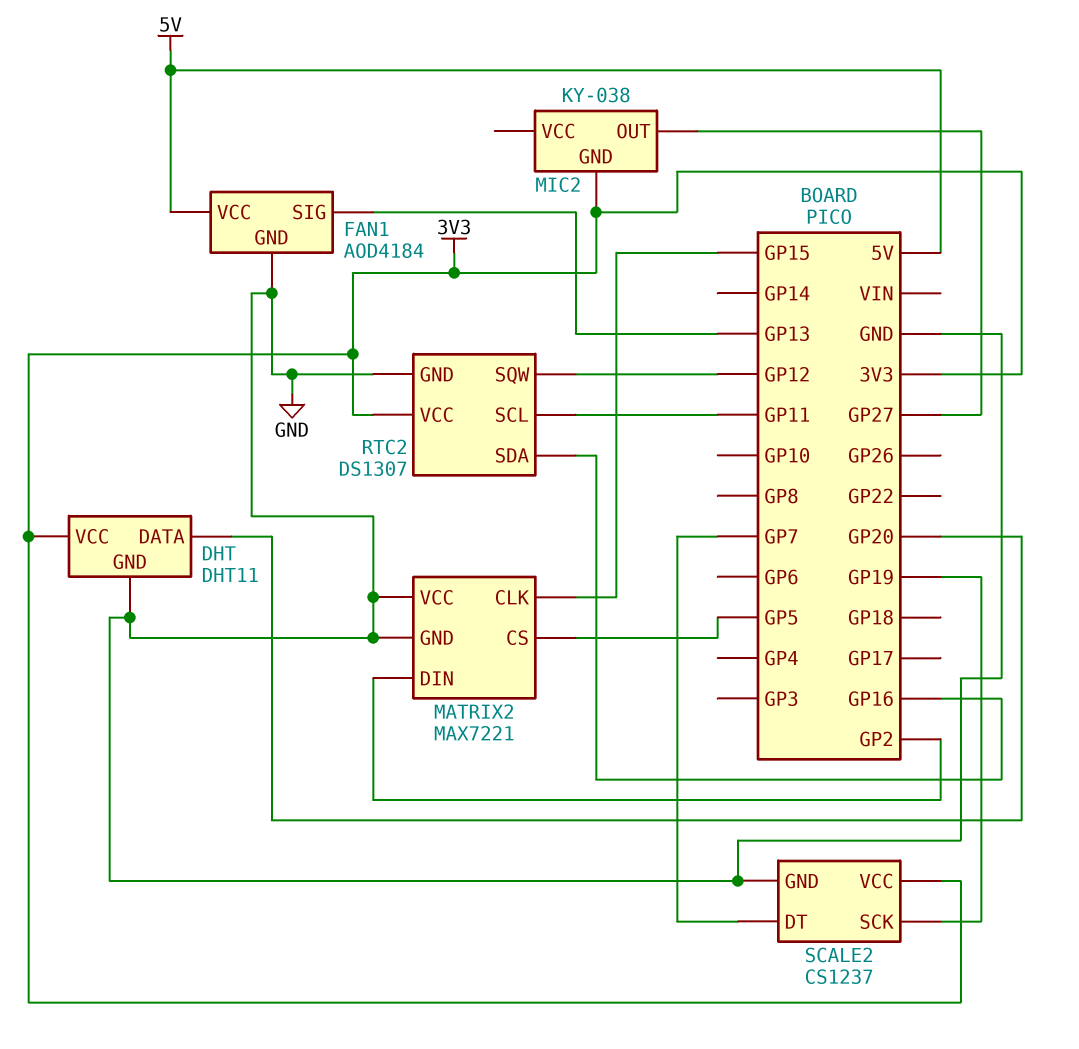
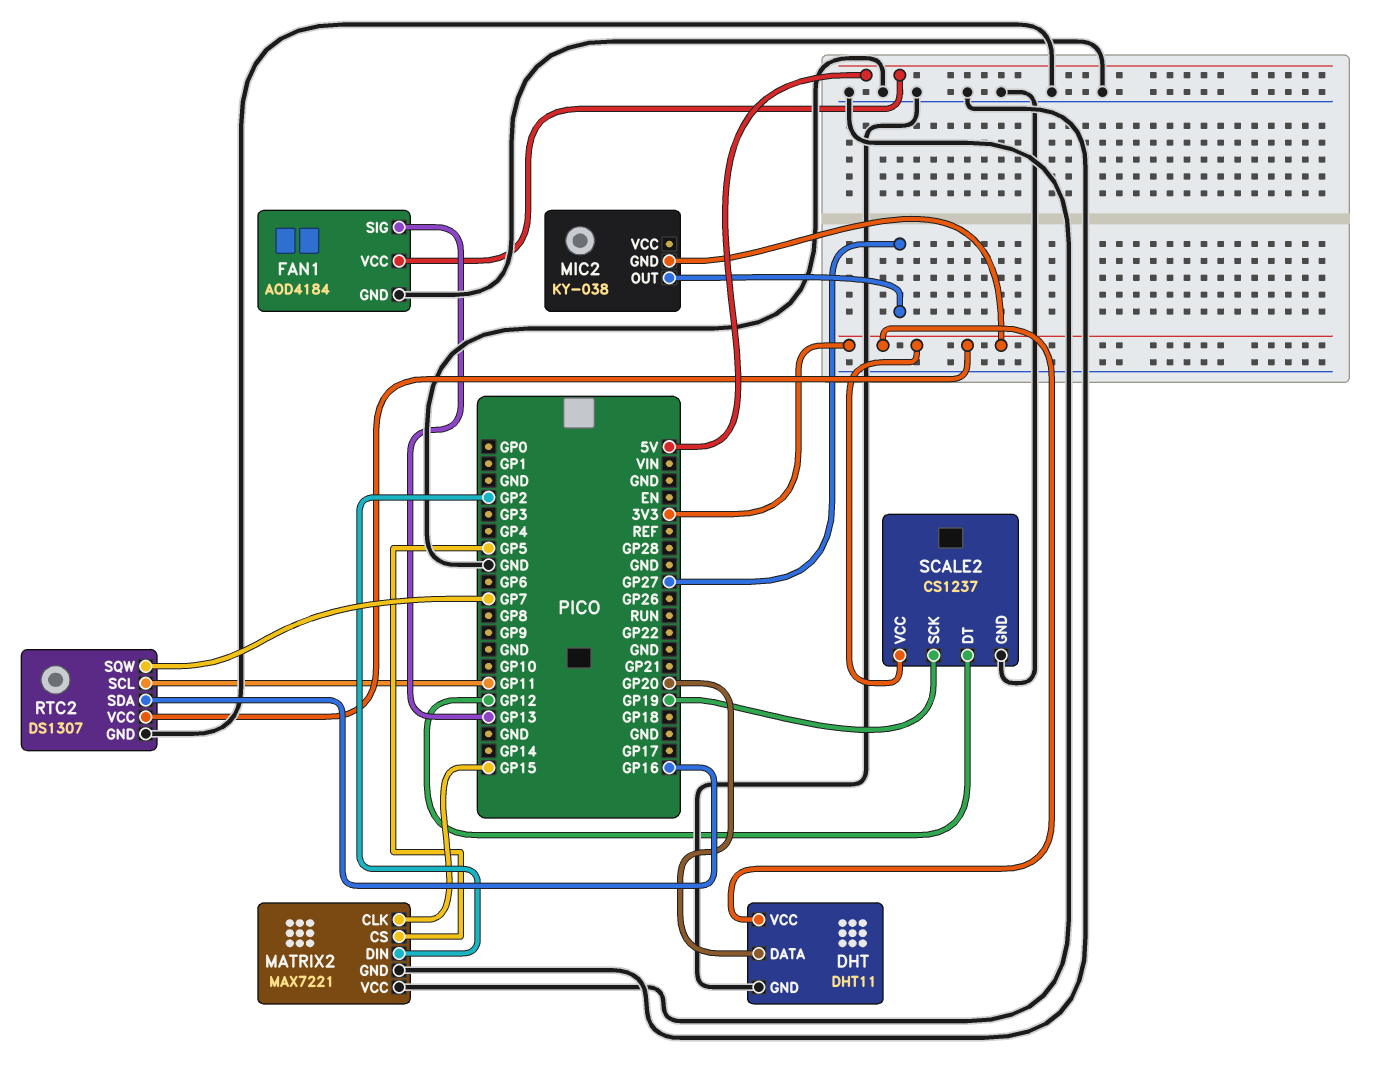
RTC2 pin SQW: GP12 -> GP7
SCALE2 pin DT: GP7 -> GP12

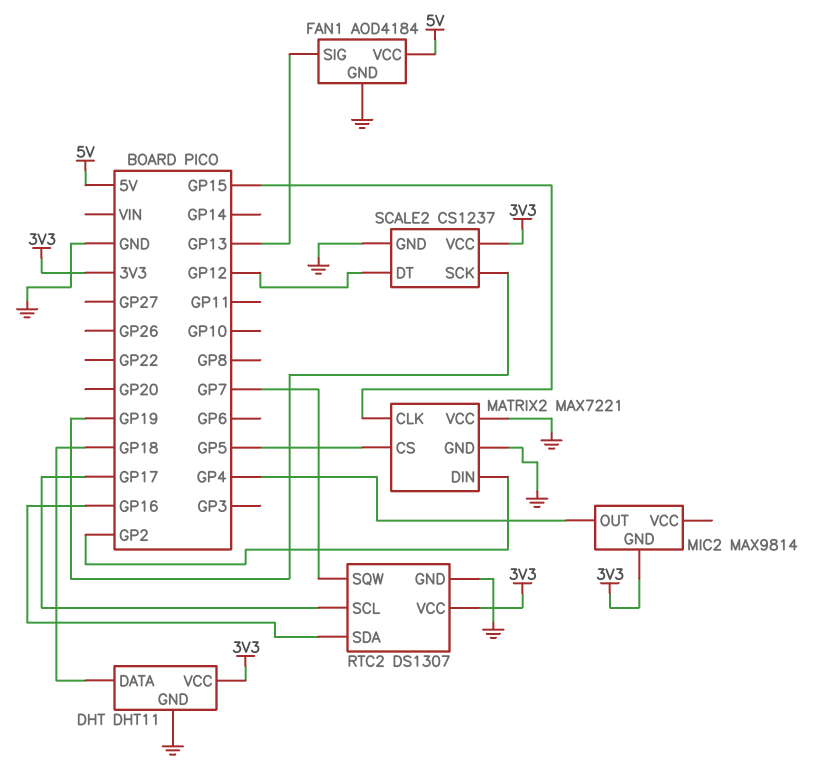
DHT pin DATA: GP20 -> GP18
MIC2: KY-038 -> MAX9814
MIC2 pin OUT: GP27 -> GP4
RTC2 pin SCL: GP11 -> GP17

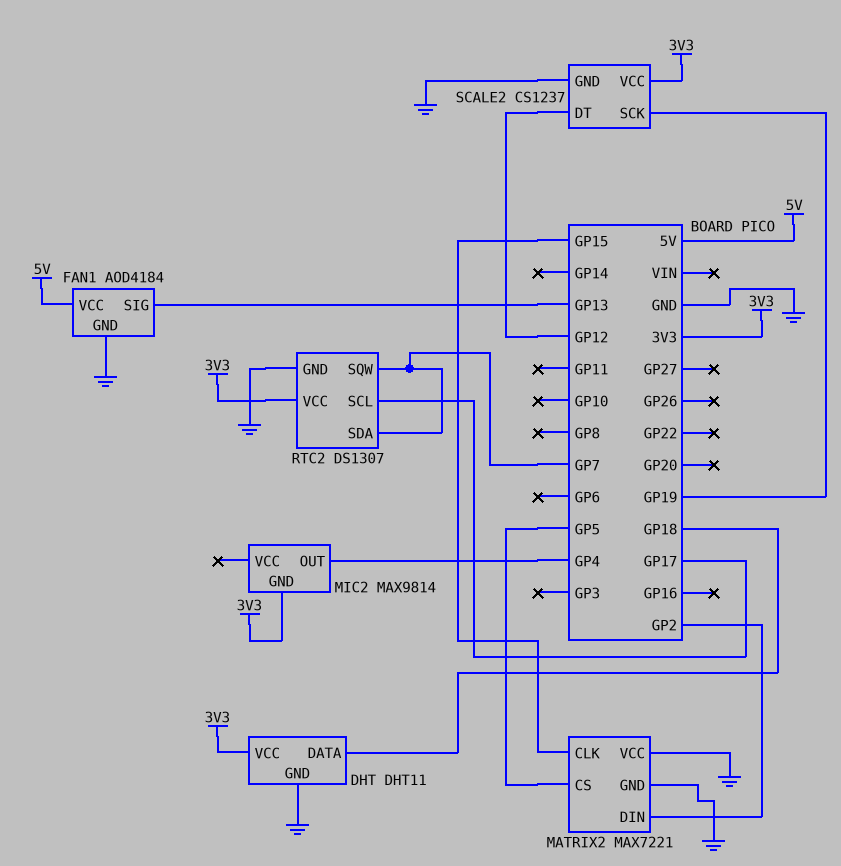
RTC2 pin SDA: GP16 -> GP7

